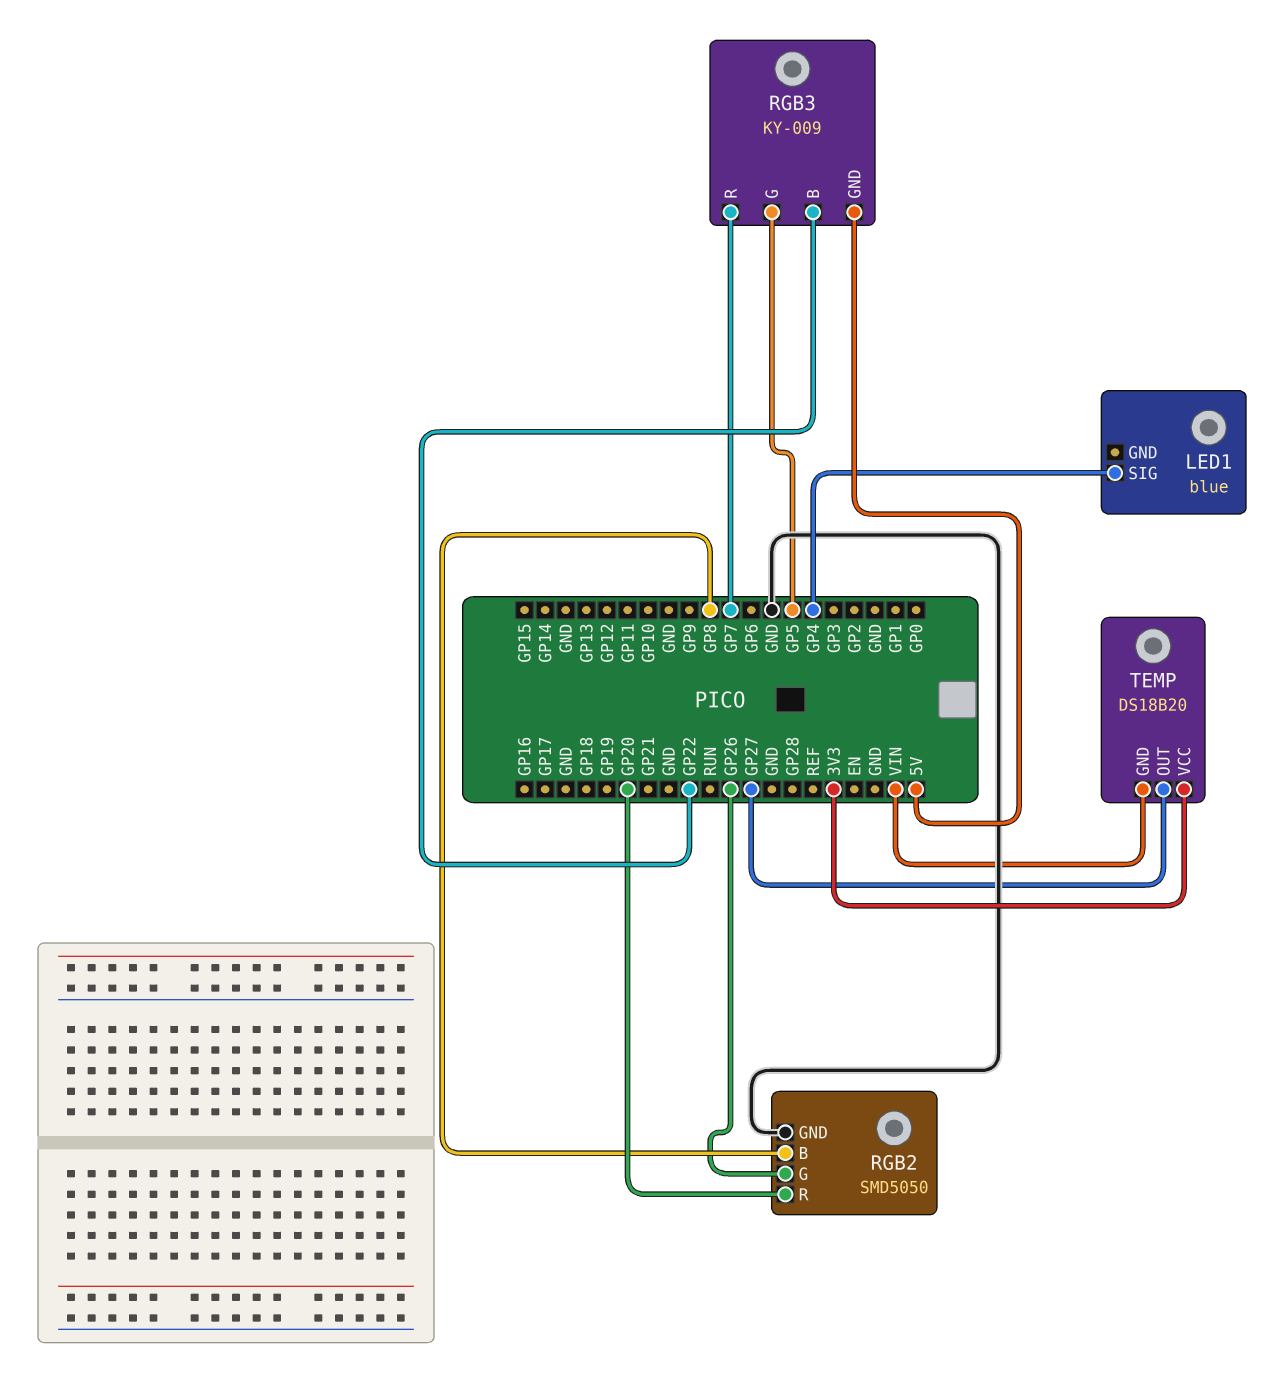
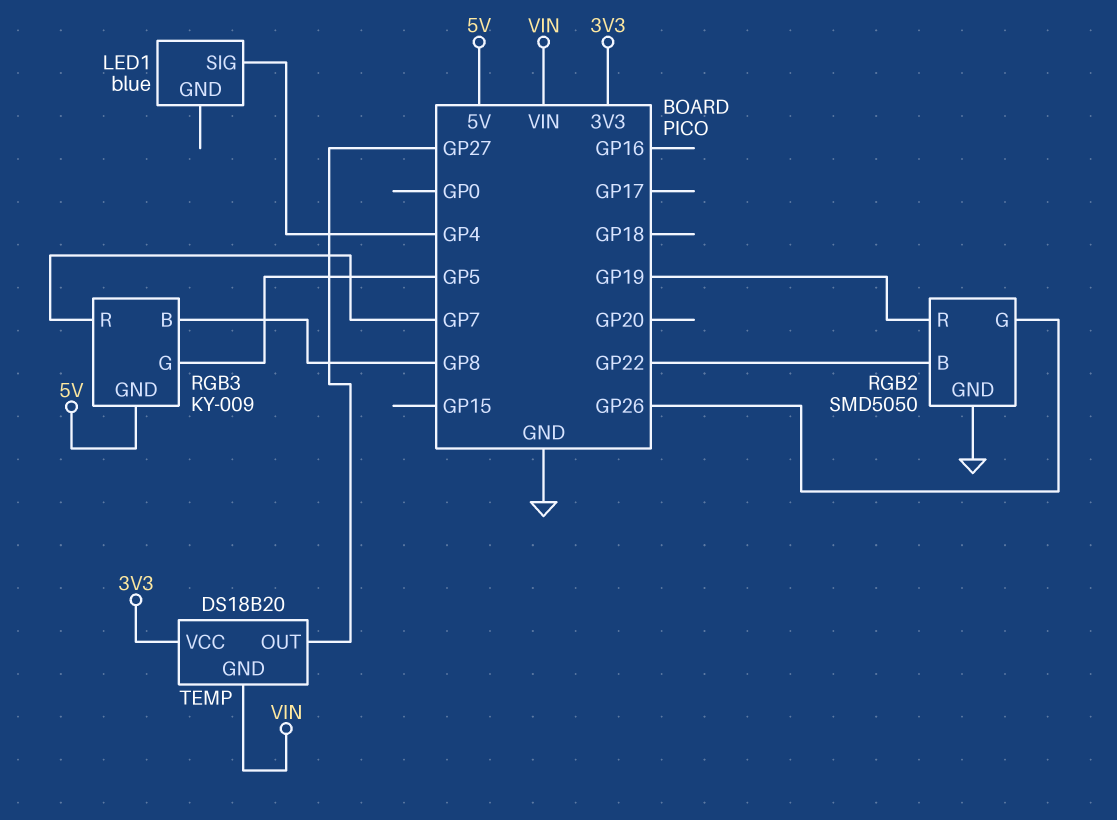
RGB2 pin B: GP8 -> GP22
RGB2 pin R: GP20 -> GP19
RGB3 pin B: GP22 -> GP8

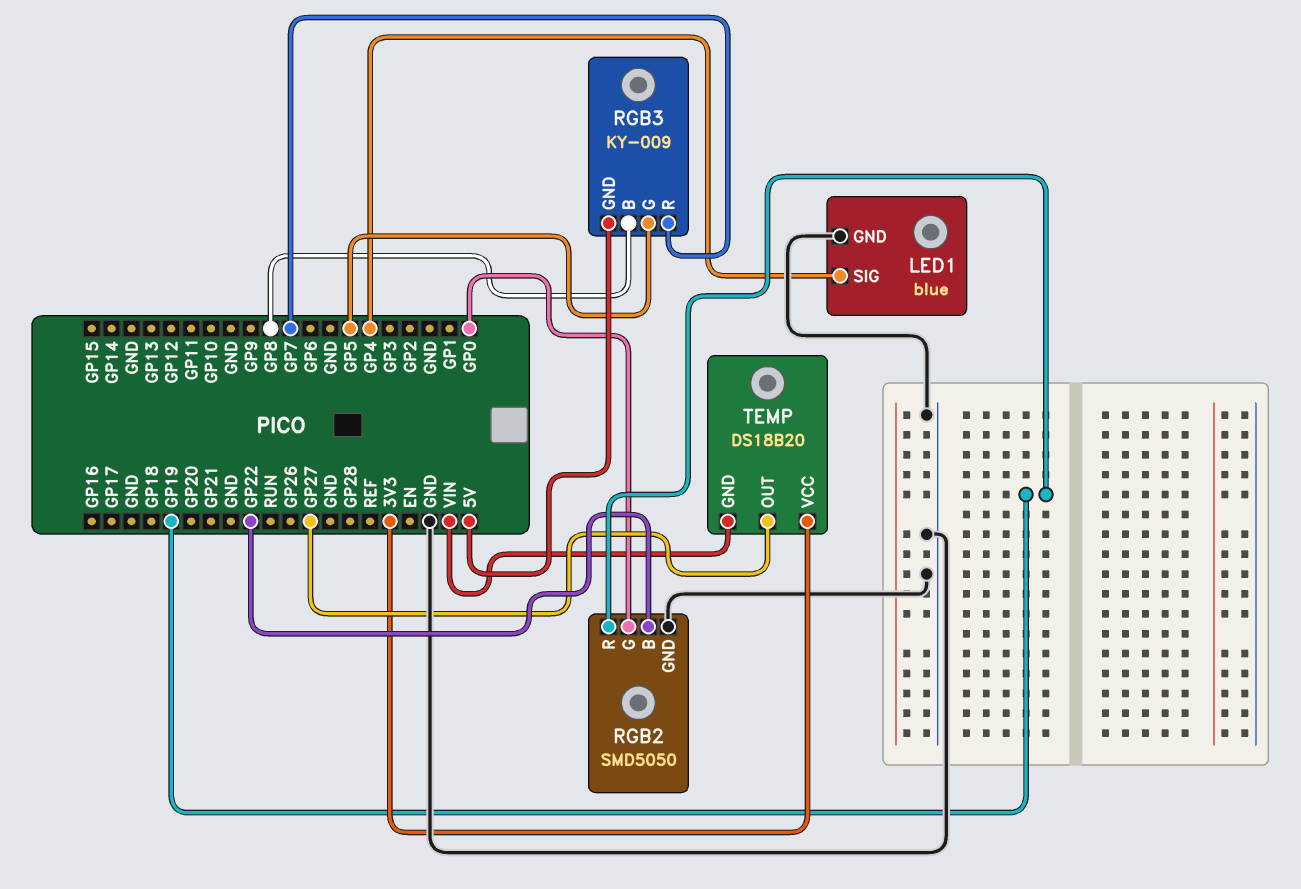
LED1 pin GND: none -> GND
RGB2 pin G: GP26 -> GP0

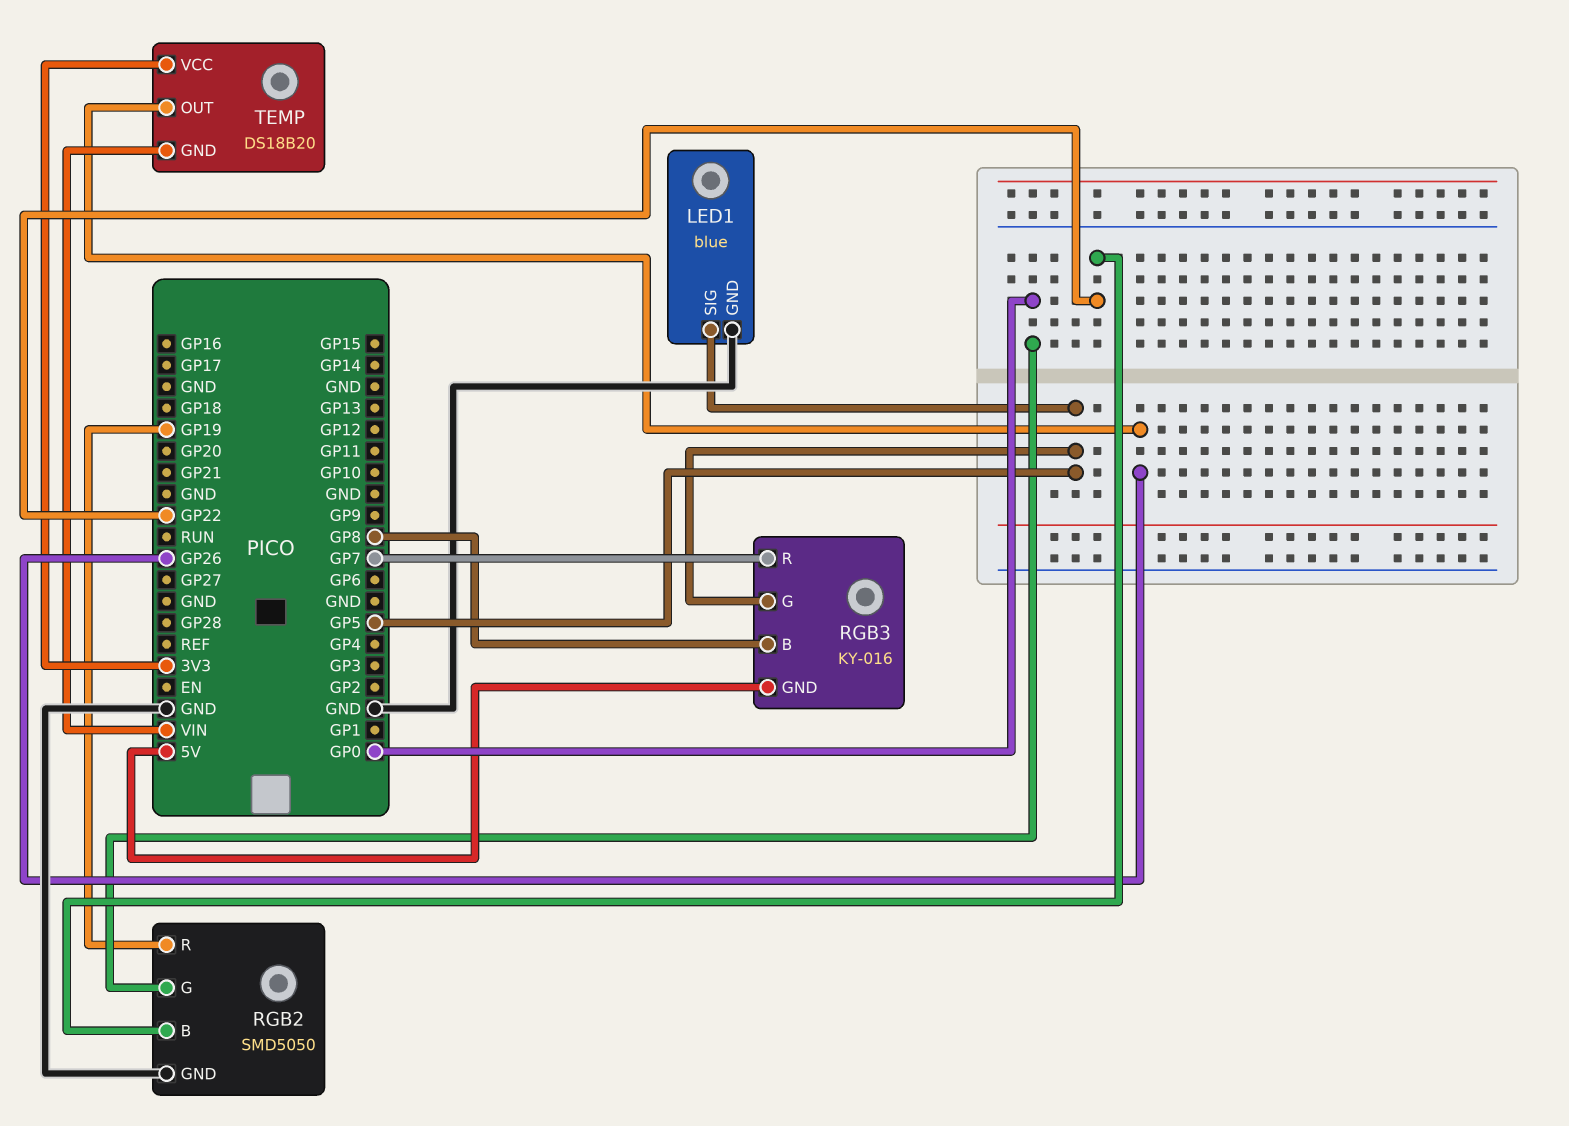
LED1 pin SIG: GP4 -> GP5
RGB3: KY-009 -> KY-016
TEMP pin OUT: GP27 -> GP26

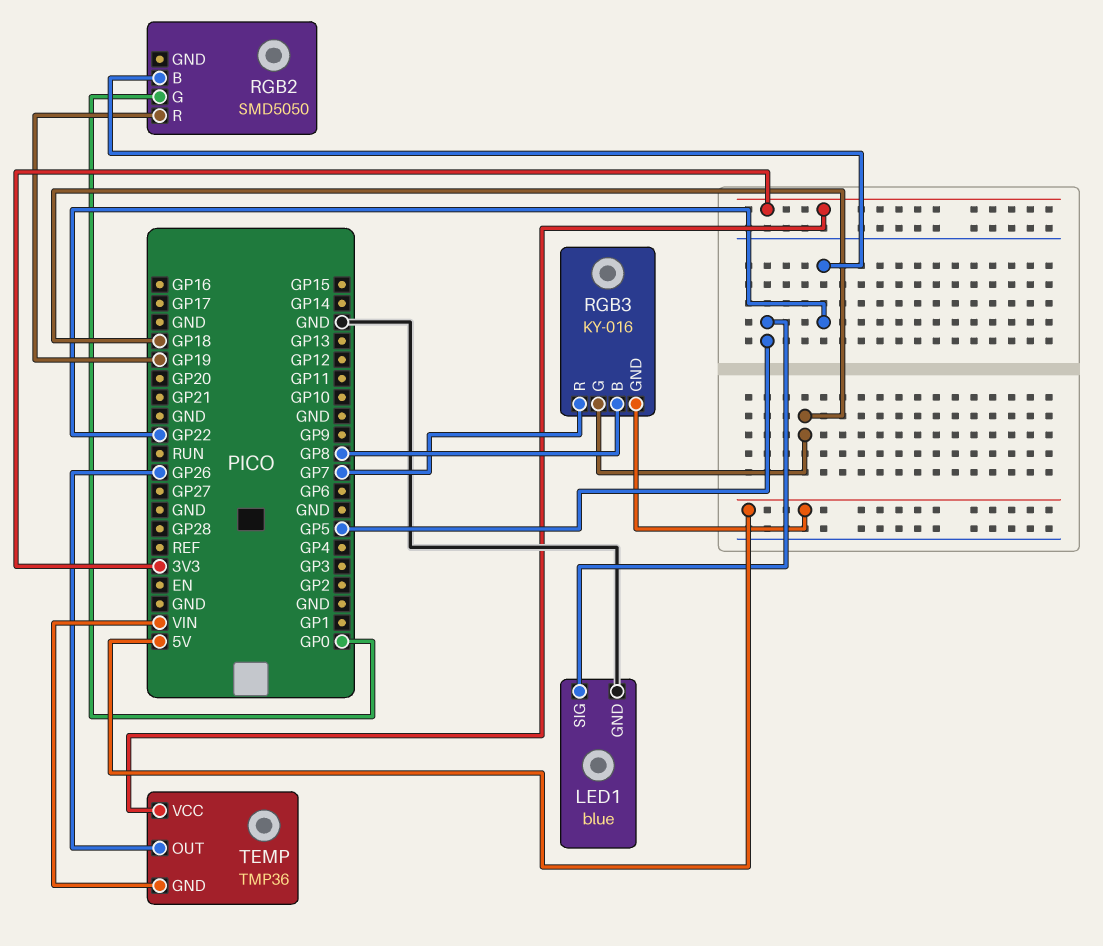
RGB2 pin GND: GND -> none
RGB3 pin G: GP5 -> GP18
TEMP: DS18B20 -> TMP36

